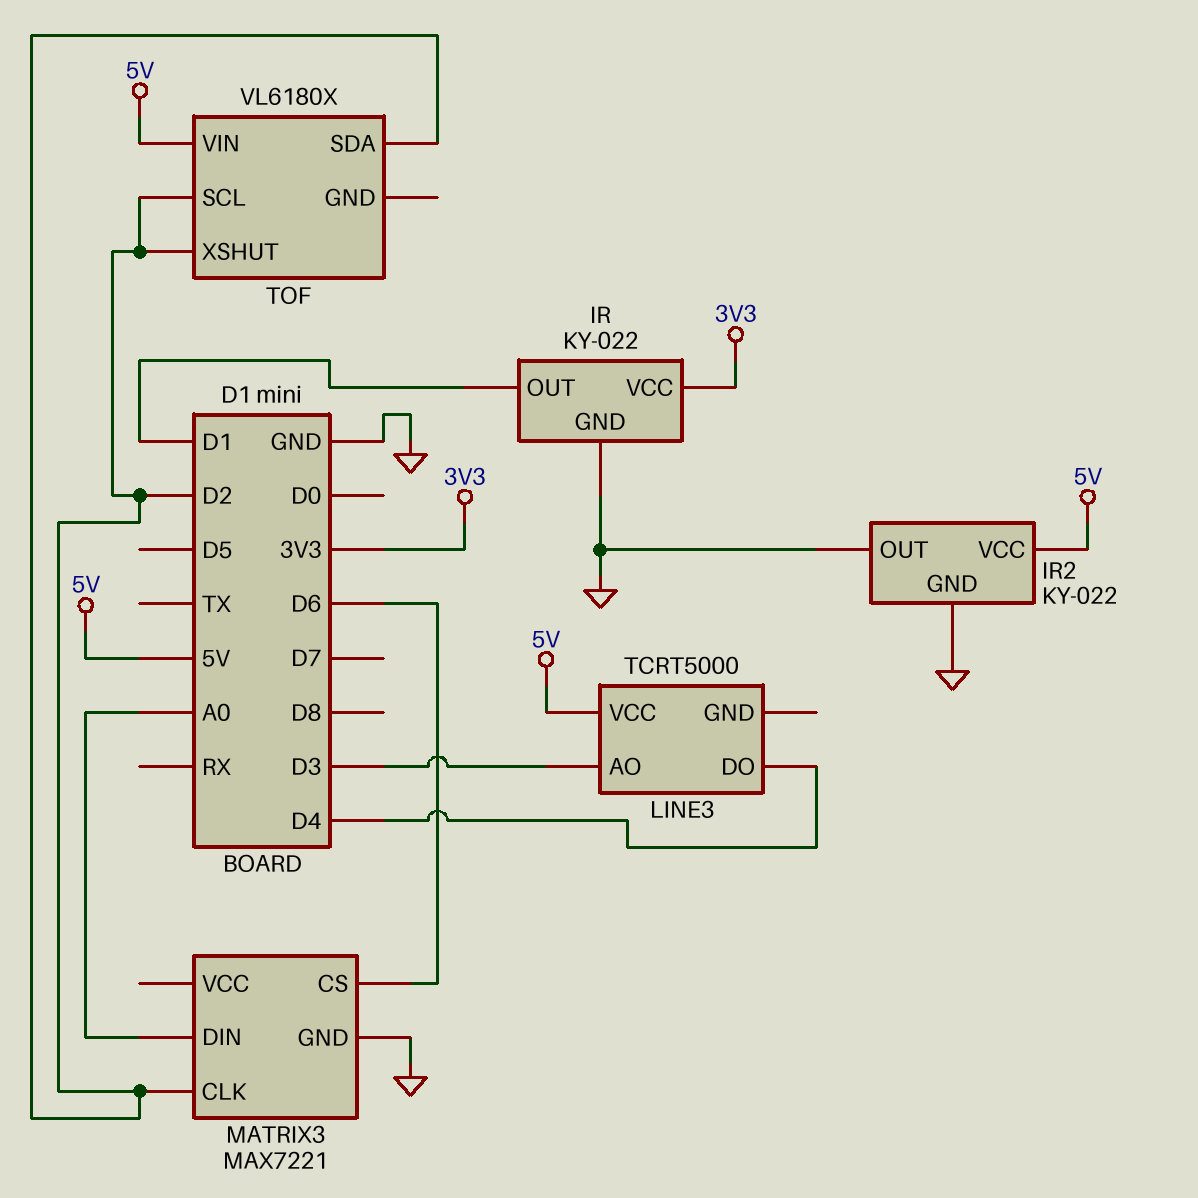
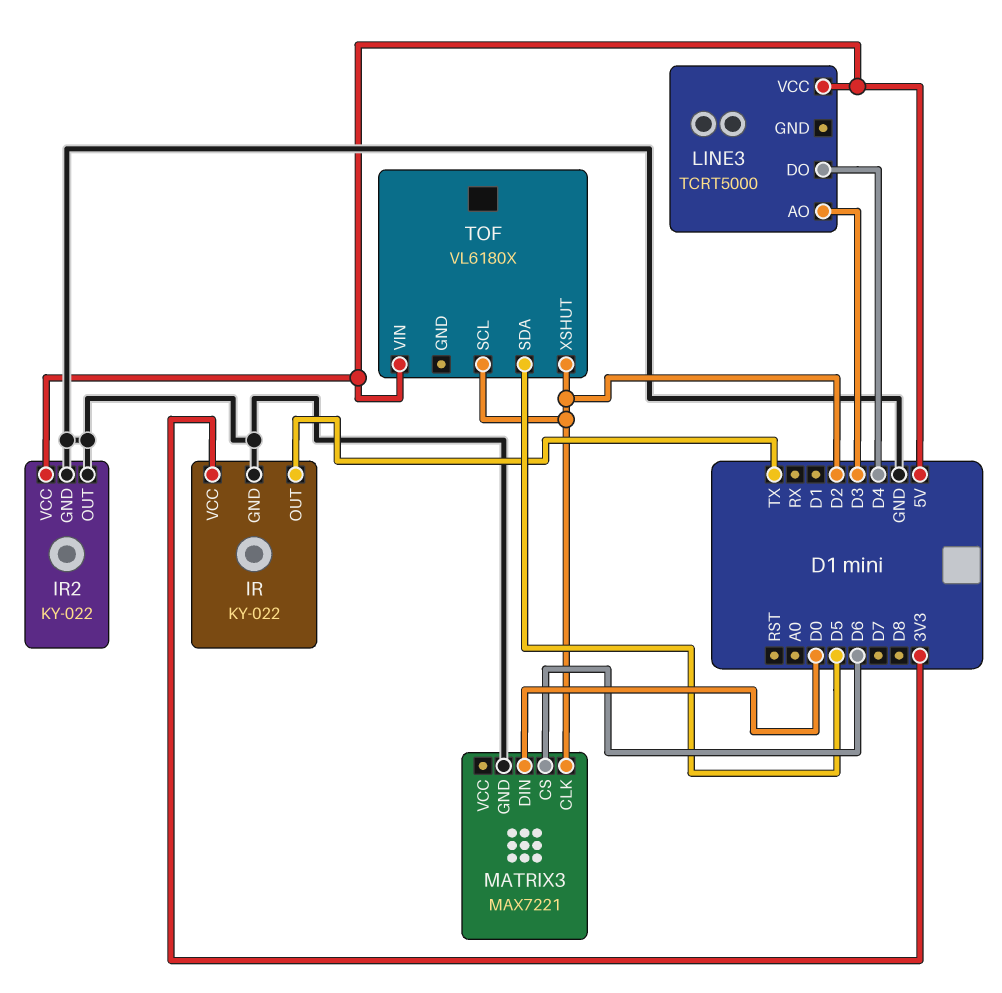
IR pin OUT: D1 -> TX
MATRIX3 pin DIN: A0 -> D0
TOF pin SDA: D2 -> D5

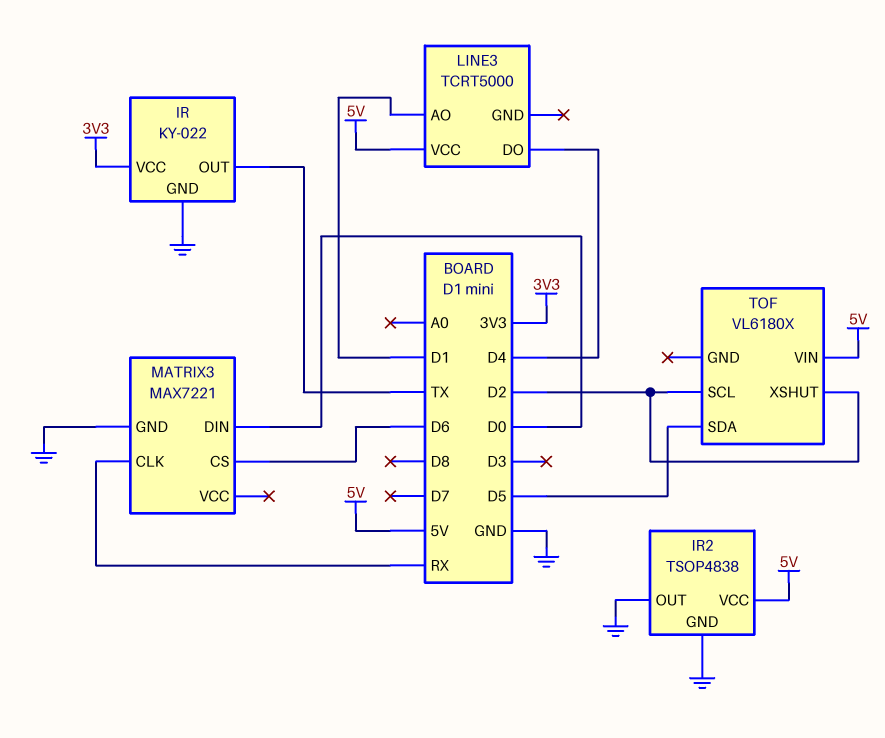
IR2: KY-022 -> TSOP4838
LINE3 pin AO: D3 -> D1
MATRIX3 pin CLK: D2 -> RX

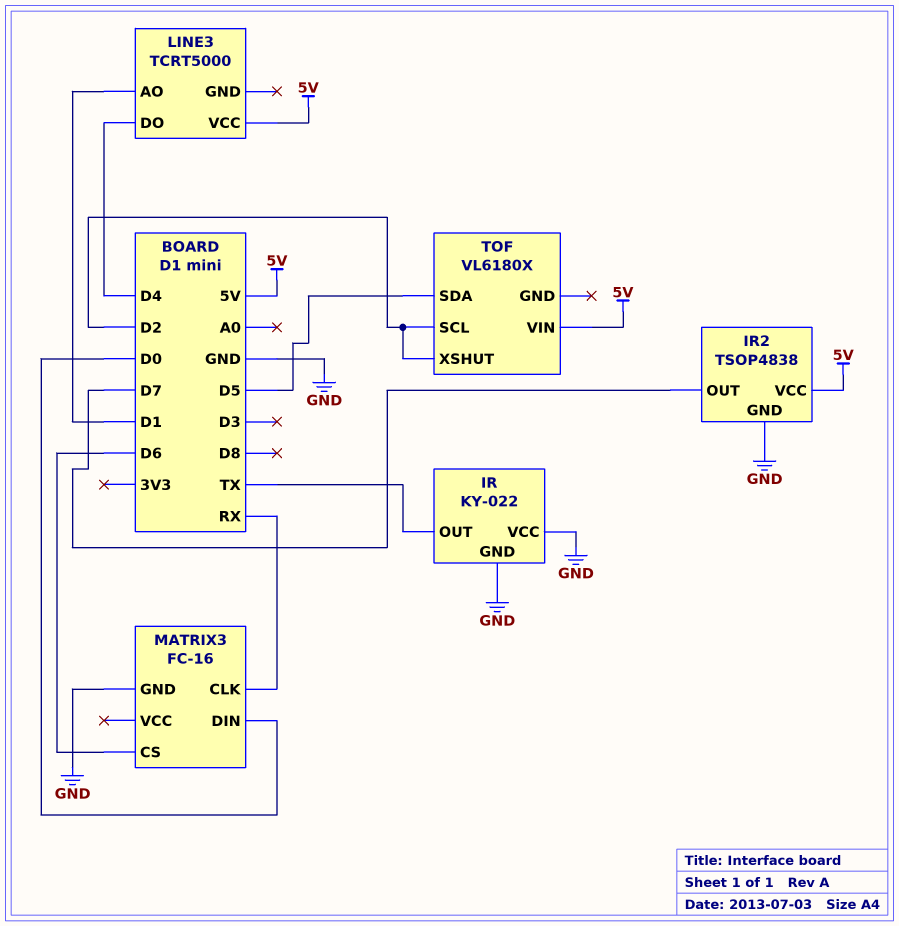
IR pin VCC: 3V3 -> GND
IR2 pin OUT: GND -> D7
MATRIX3: MAX7221 -> FC-16

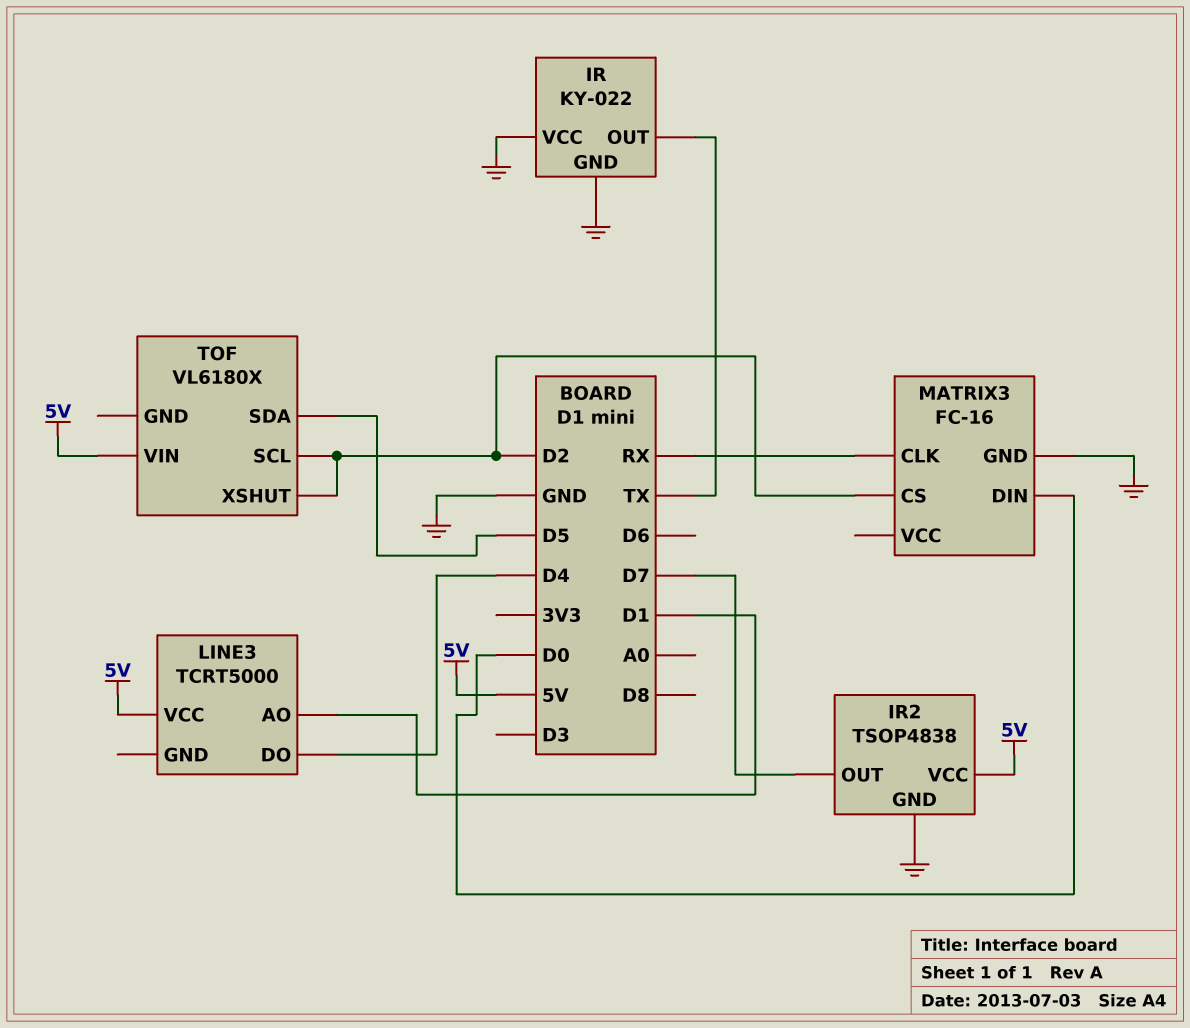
MATRIX3 pin CS: D6 -> D2

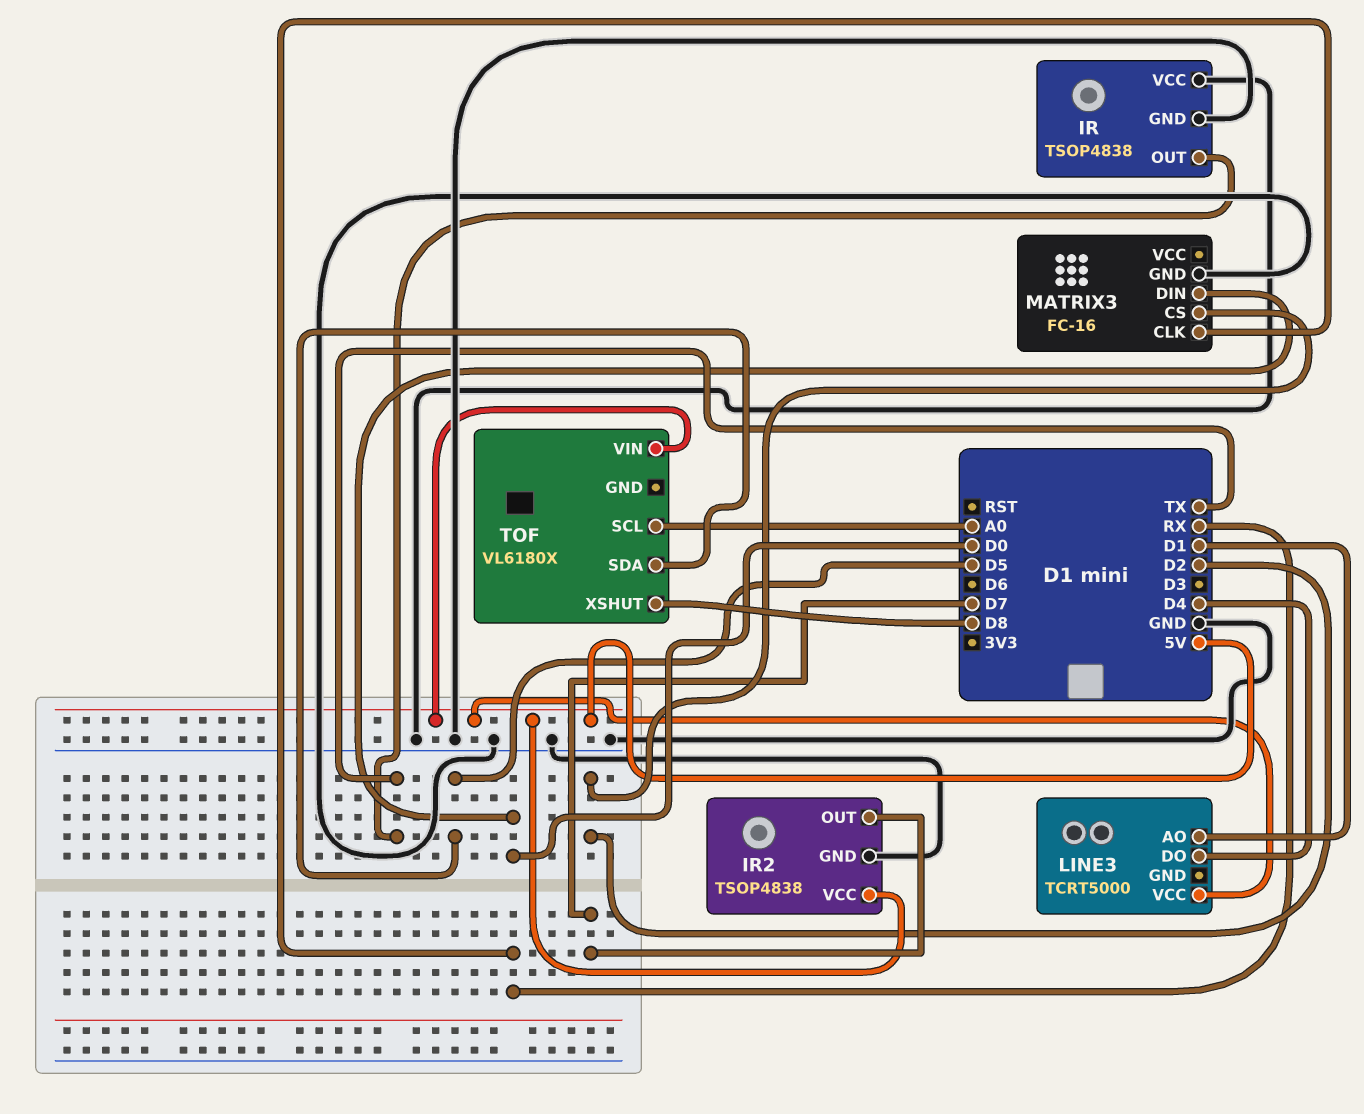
IR: KY-022 -> TSOP4838
TOF pin SCL: D2 -> A0
TOF pin XSHUT: D2 -> D8

